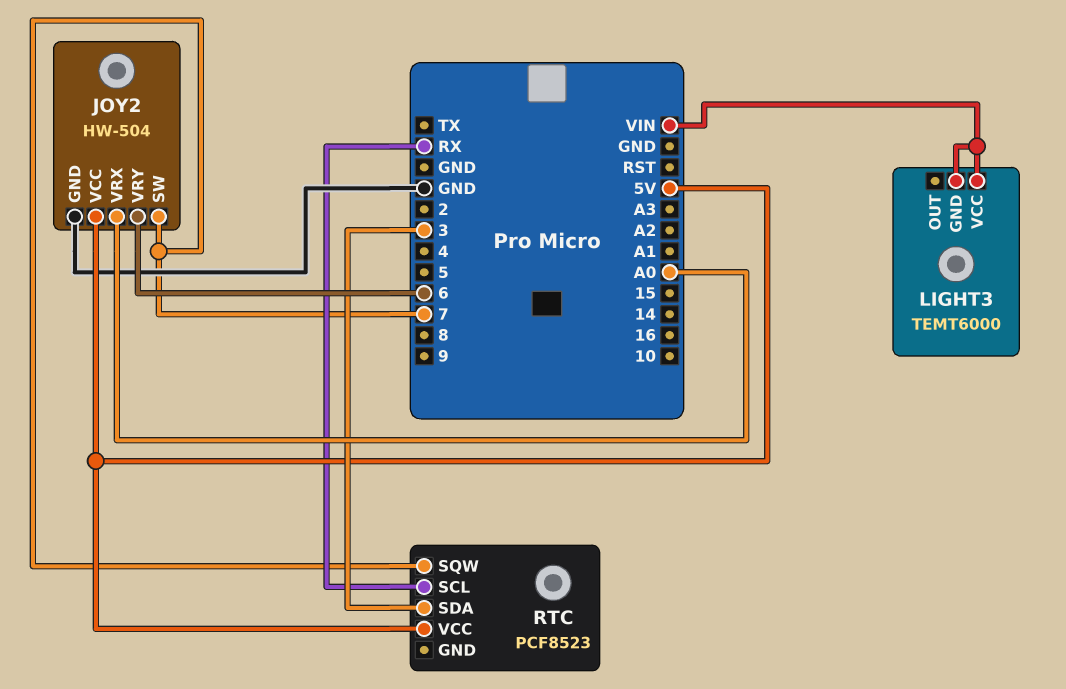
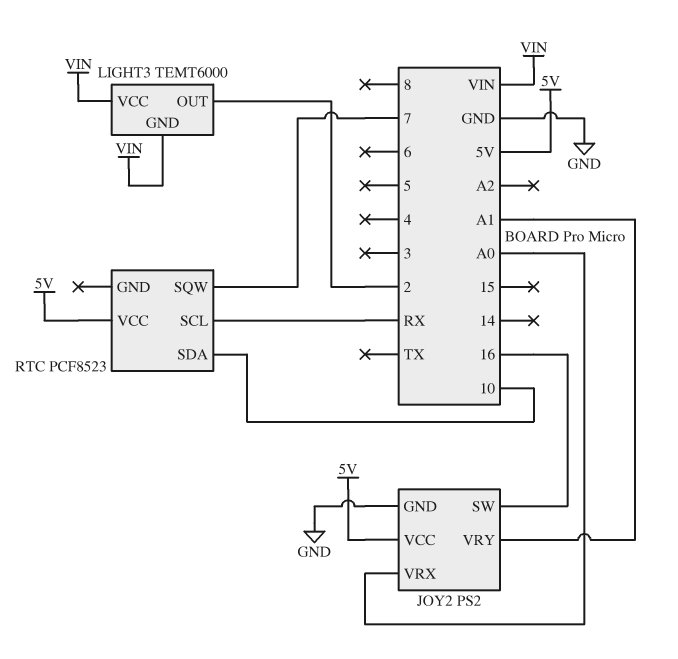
JOY2: HW-504 -> PS2
JOY2 pin SW: 7 -> 16
JOY2 pin VRY: 6 -> A1
LIGHT3 pin OUT: none -> 2
RTC pin SDA: 3 -> 10

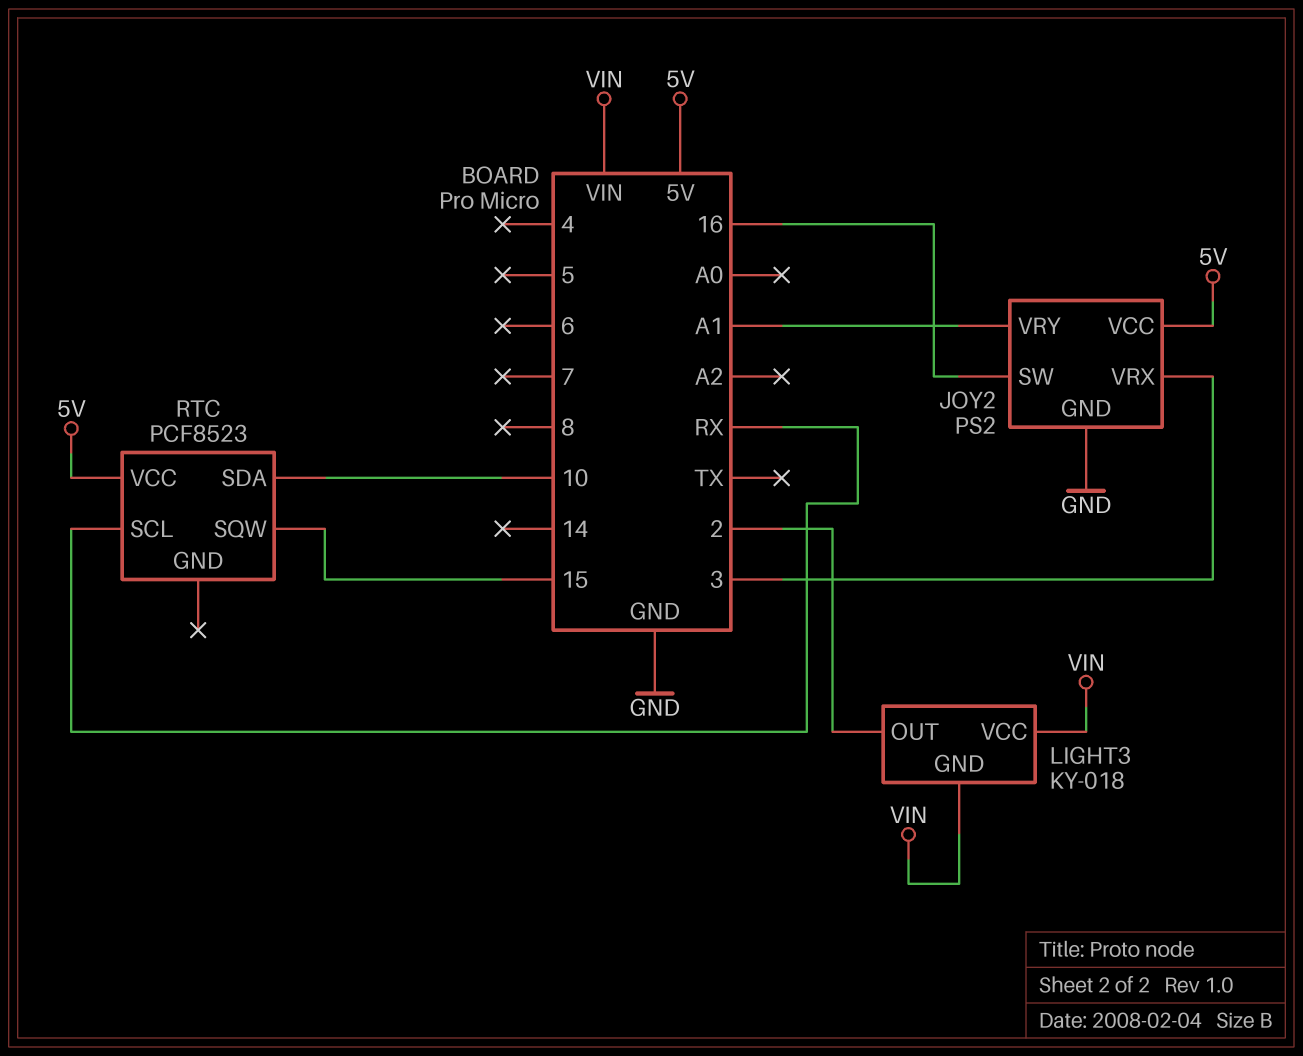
JOY2 pin VRX: A0 -> 3
LIGHT3: TEMT6000 -> KY-018
RTC pin SQW: 7 -> 15

